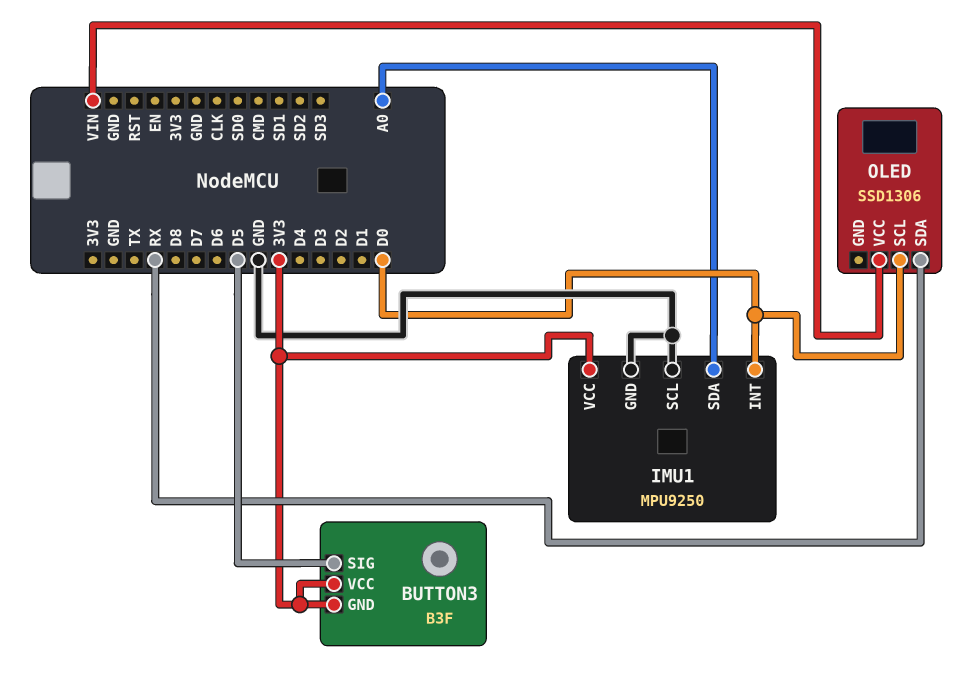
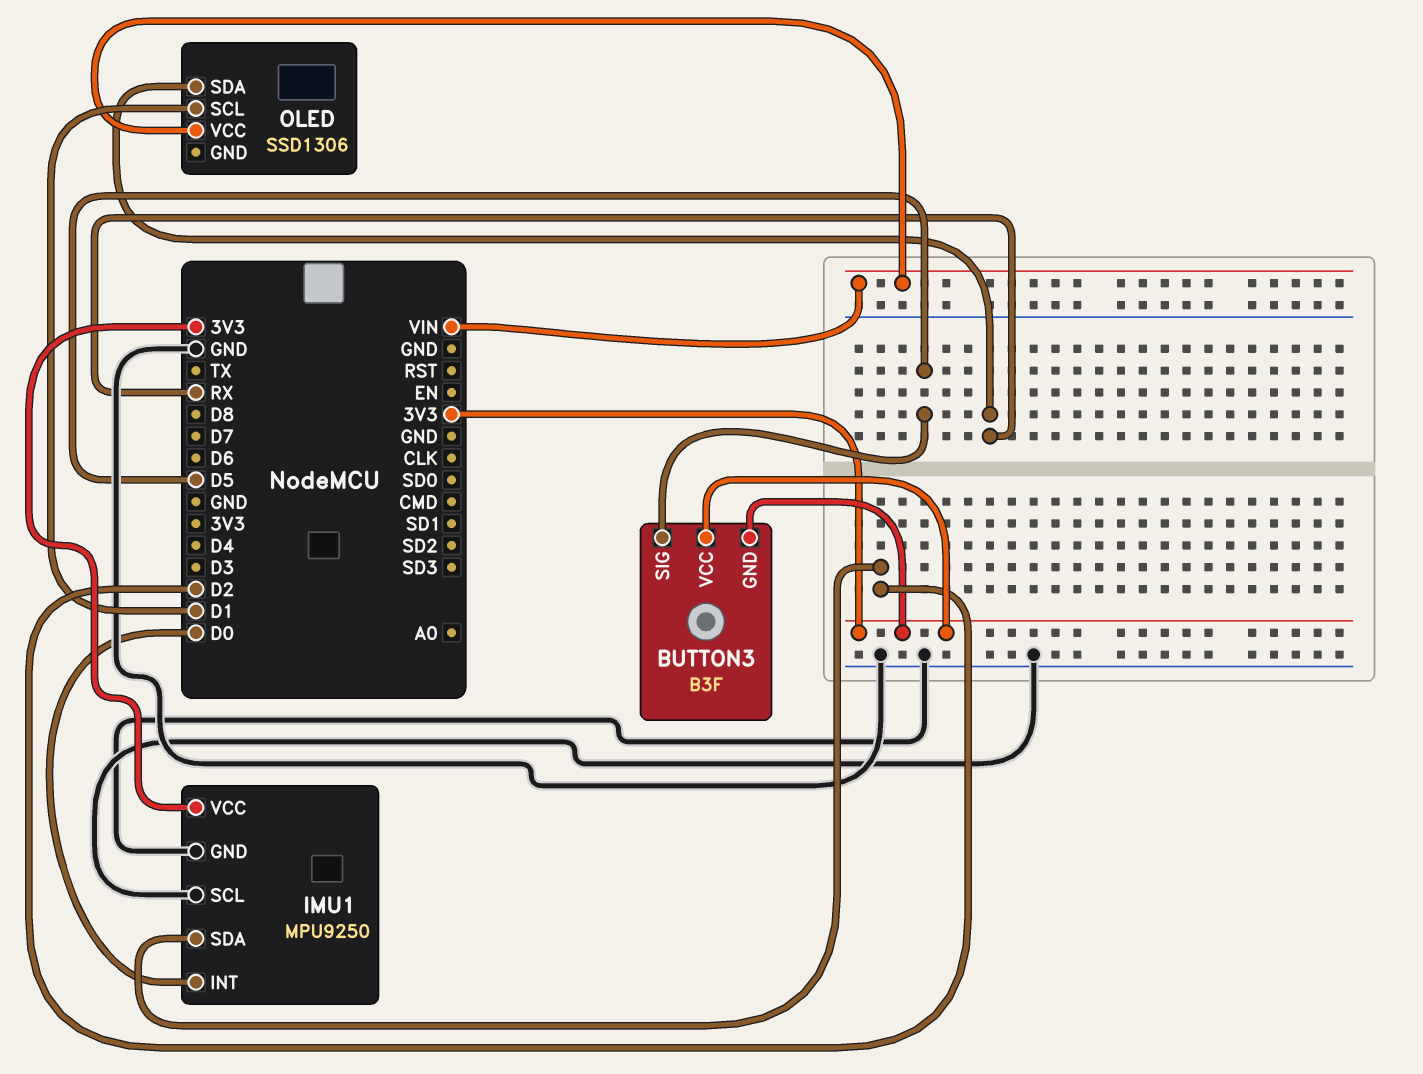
IMU1 pin SDA: A0 -> D2
OLED pin SCL: D0 -> D1

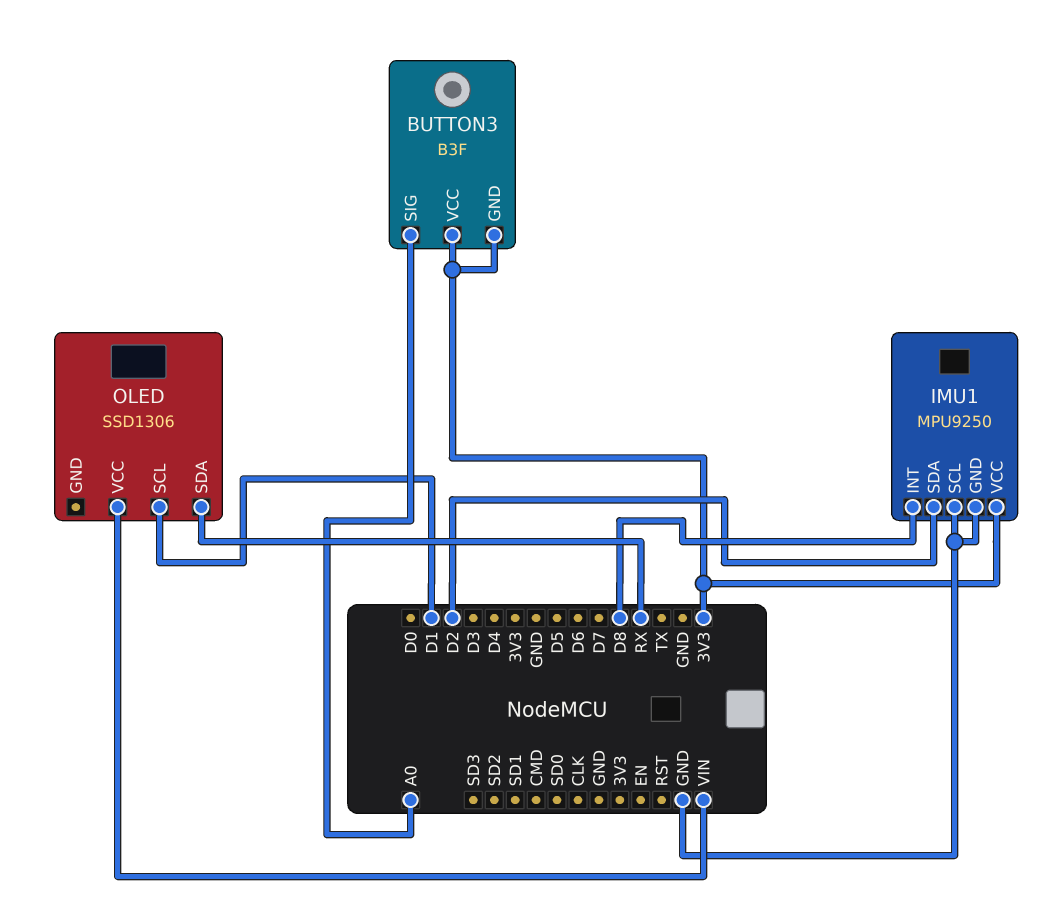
BUTTON3 pin SIG: D5 -> A0
IMU1 pin INT: D0 -> D8

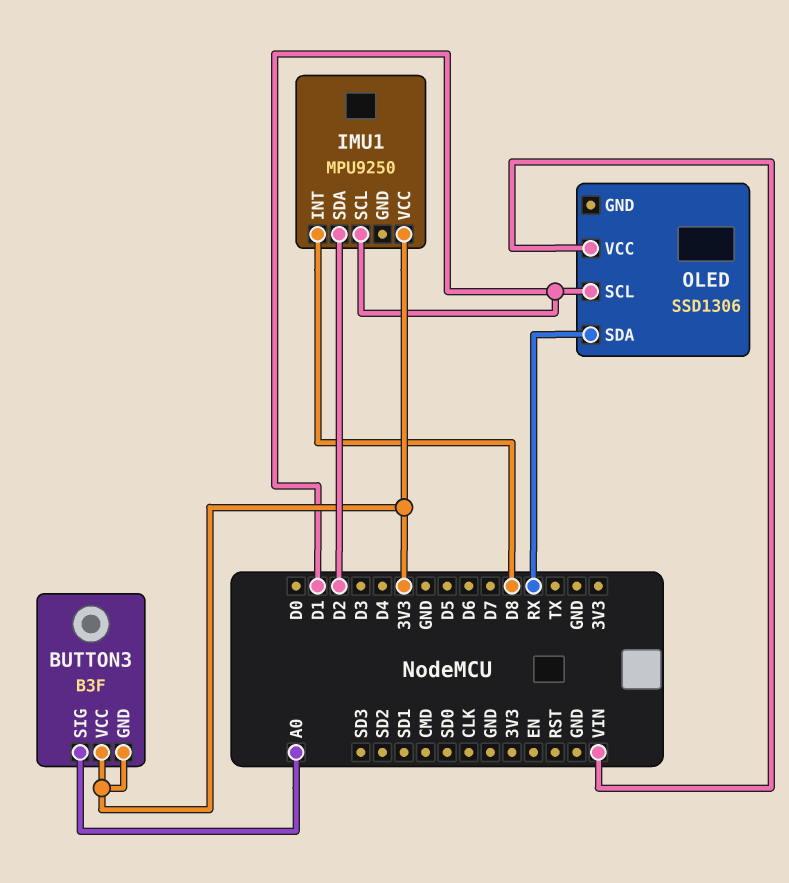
IMU1 pin GND: GND -> none
IMU1 pin SCL: GND -> D1

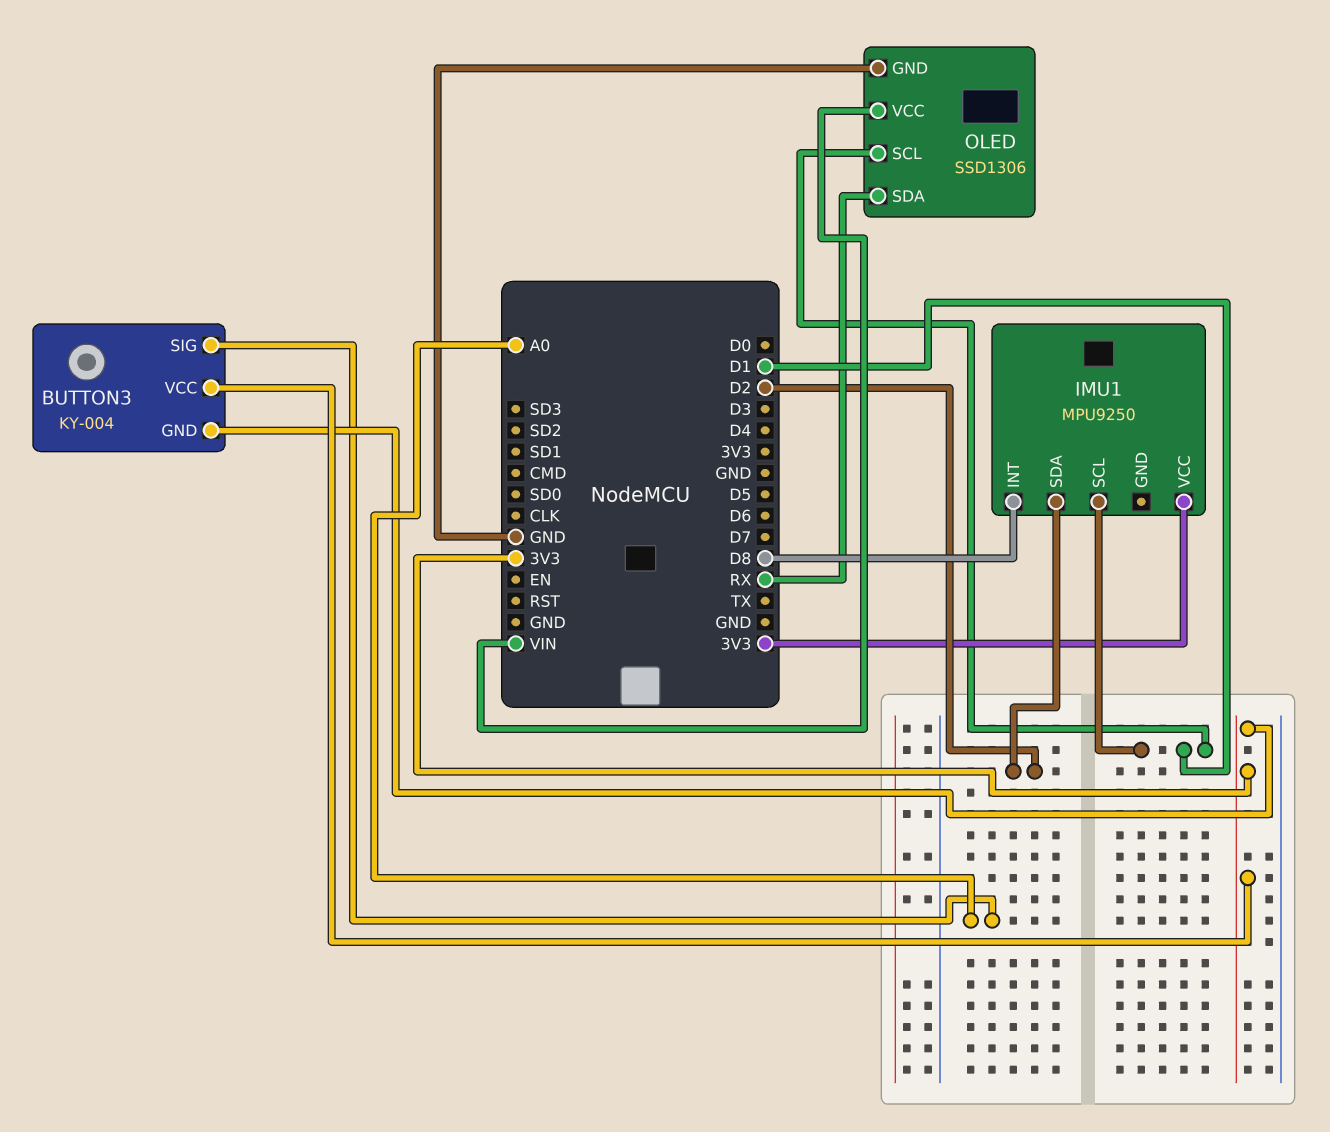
BUTTON3: B3F -> KY-004
OLED pin GND: none -> GND

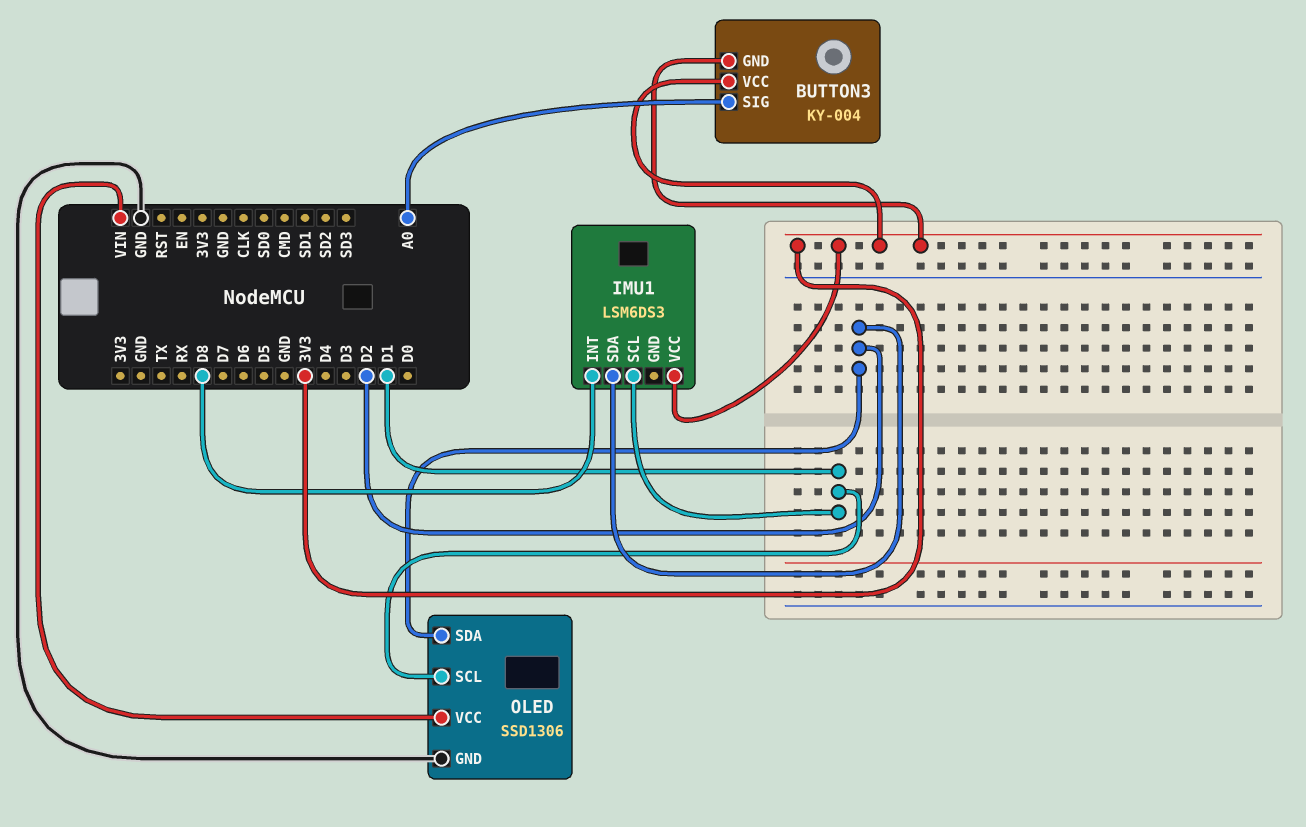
IMU1: MPU9250 -> LSM6DS3
OLED pin SDA: RX -> D2

